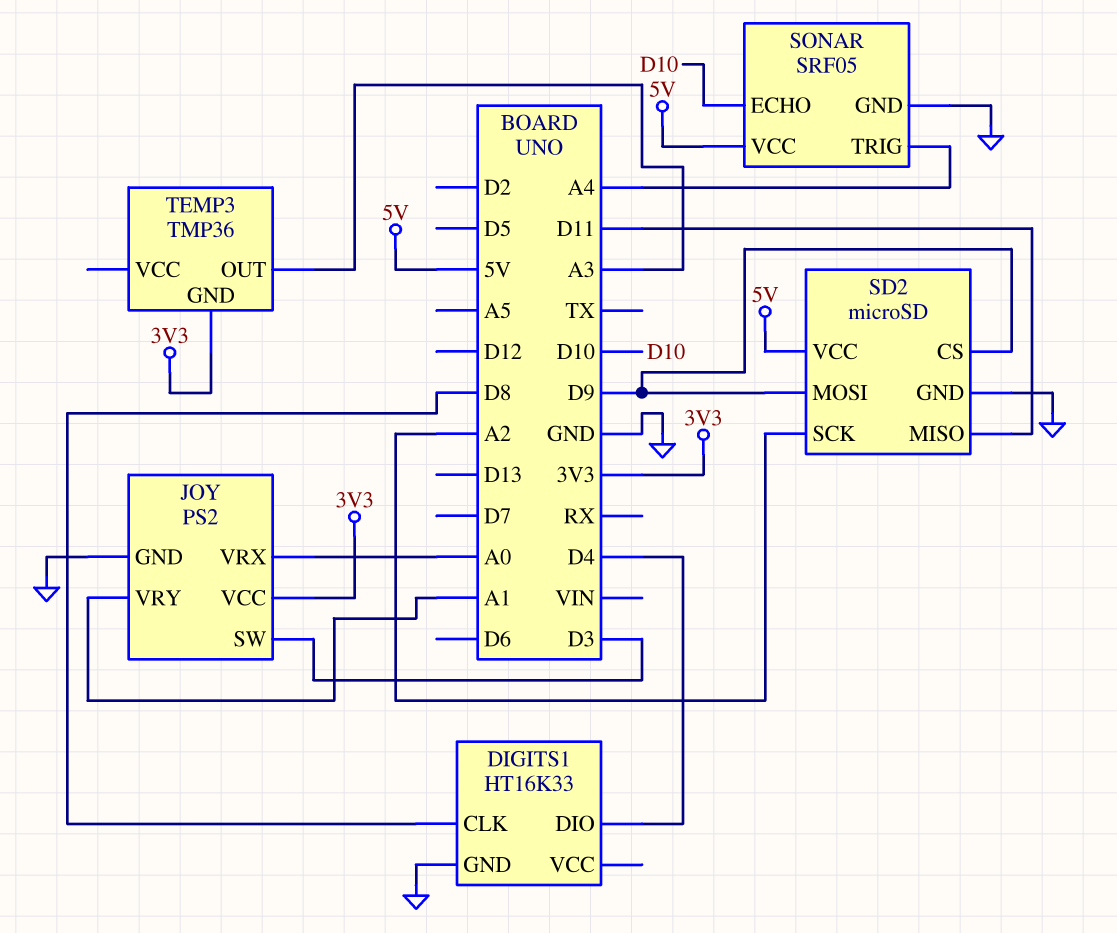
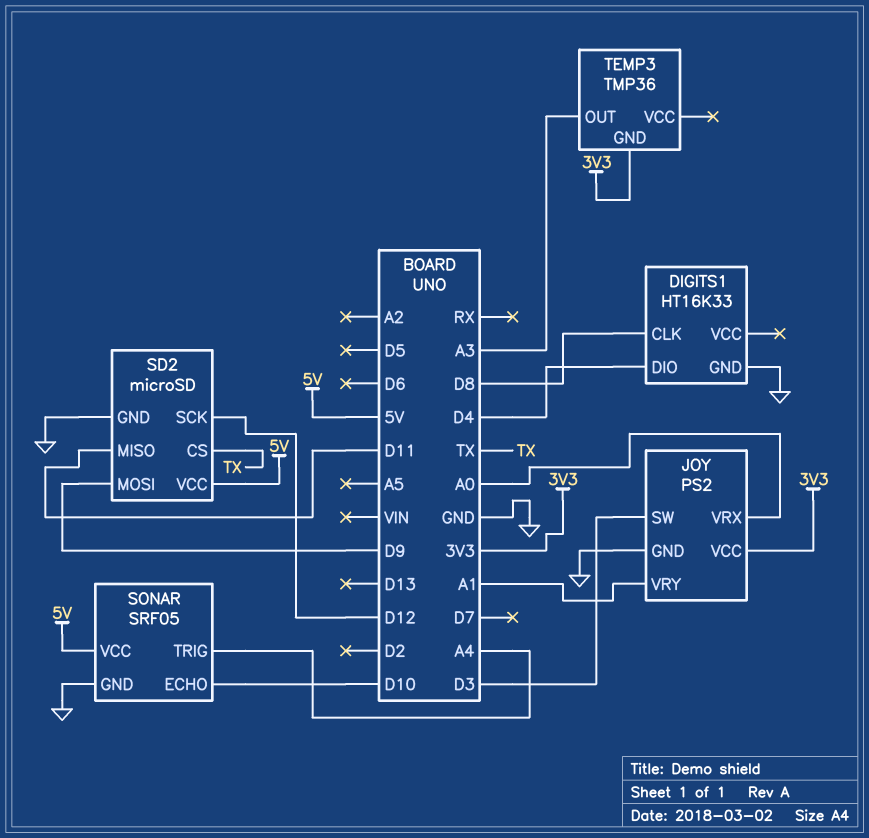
SD2 pin CS: D9 -> TX
SD2 pin SCK: A2 -> D12

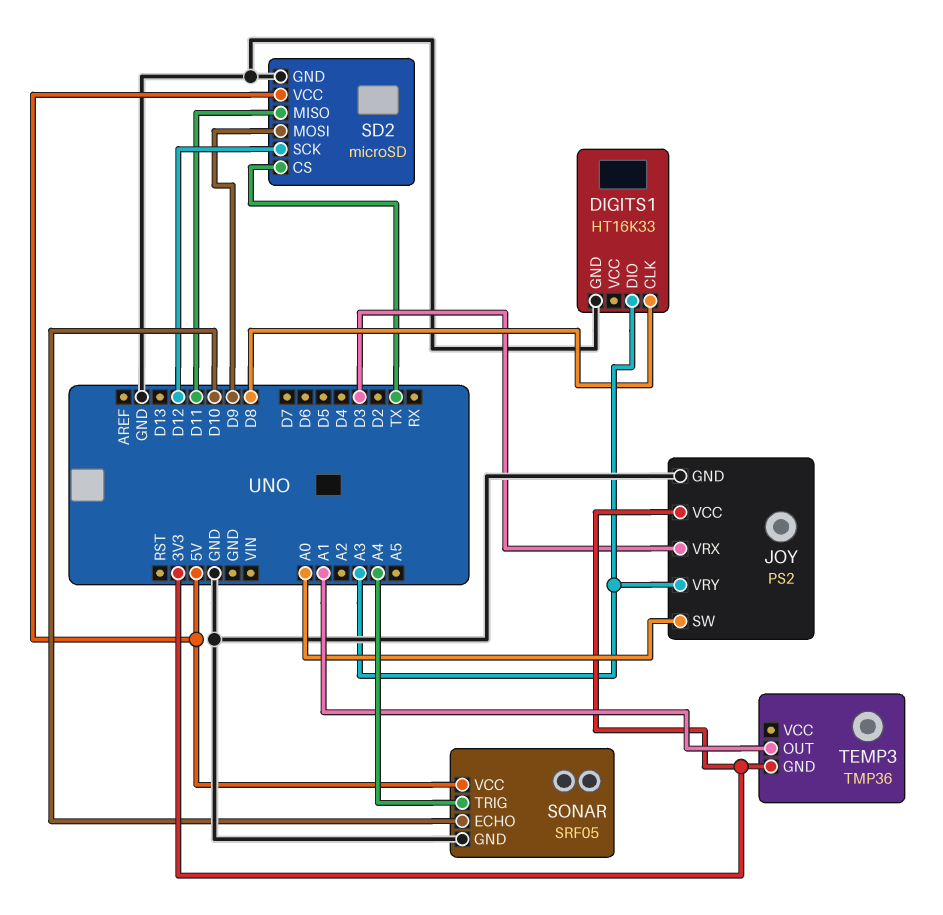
DIGITS1 pin DIO: D4 -> A3
JOY pin SW: D3 -> A0
JOY pin VRX: A0 -> D3
JOY pin VRY: A1 -> A3
TEMP3 pin OUT: A3 -> A1

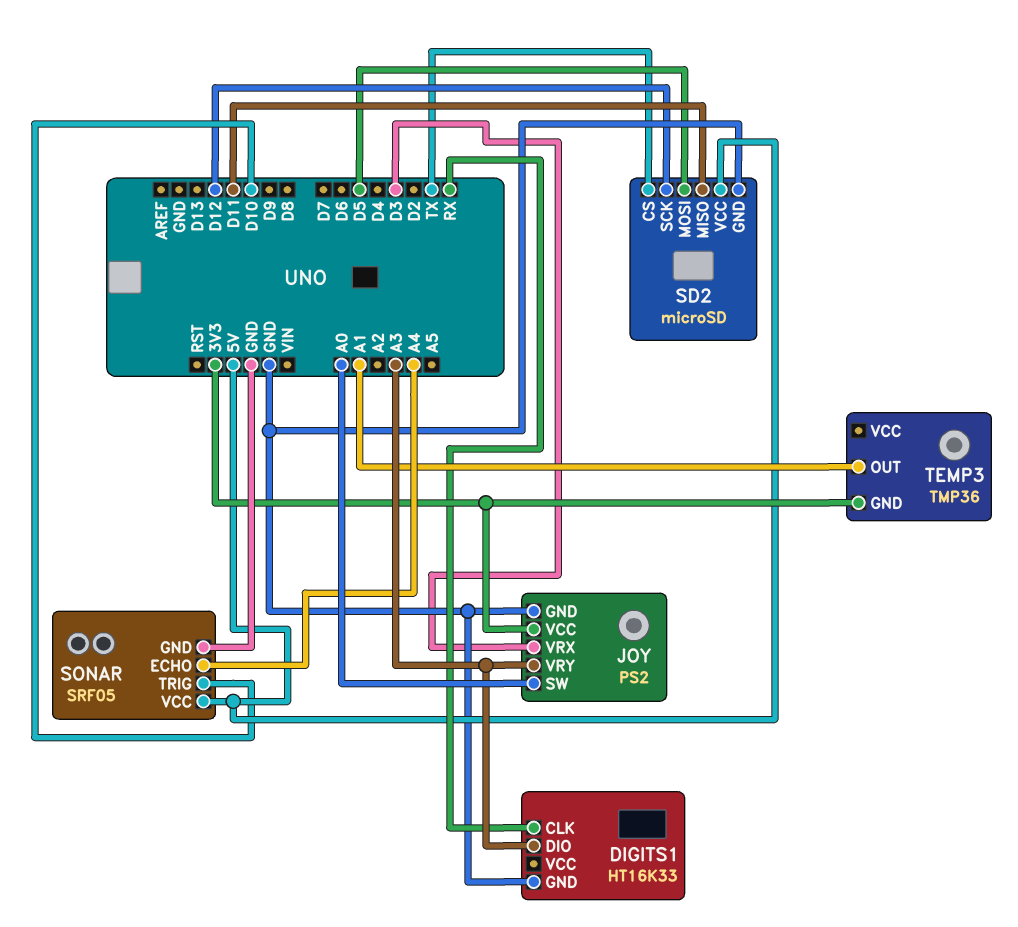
DIGITS1 pin CLK: D8 -> RX
SD2 pin MOSI: D9 -> D5
SONAR pin ECHO: D10 -> A4
SONAR pin TRIG: A4 -> D10

